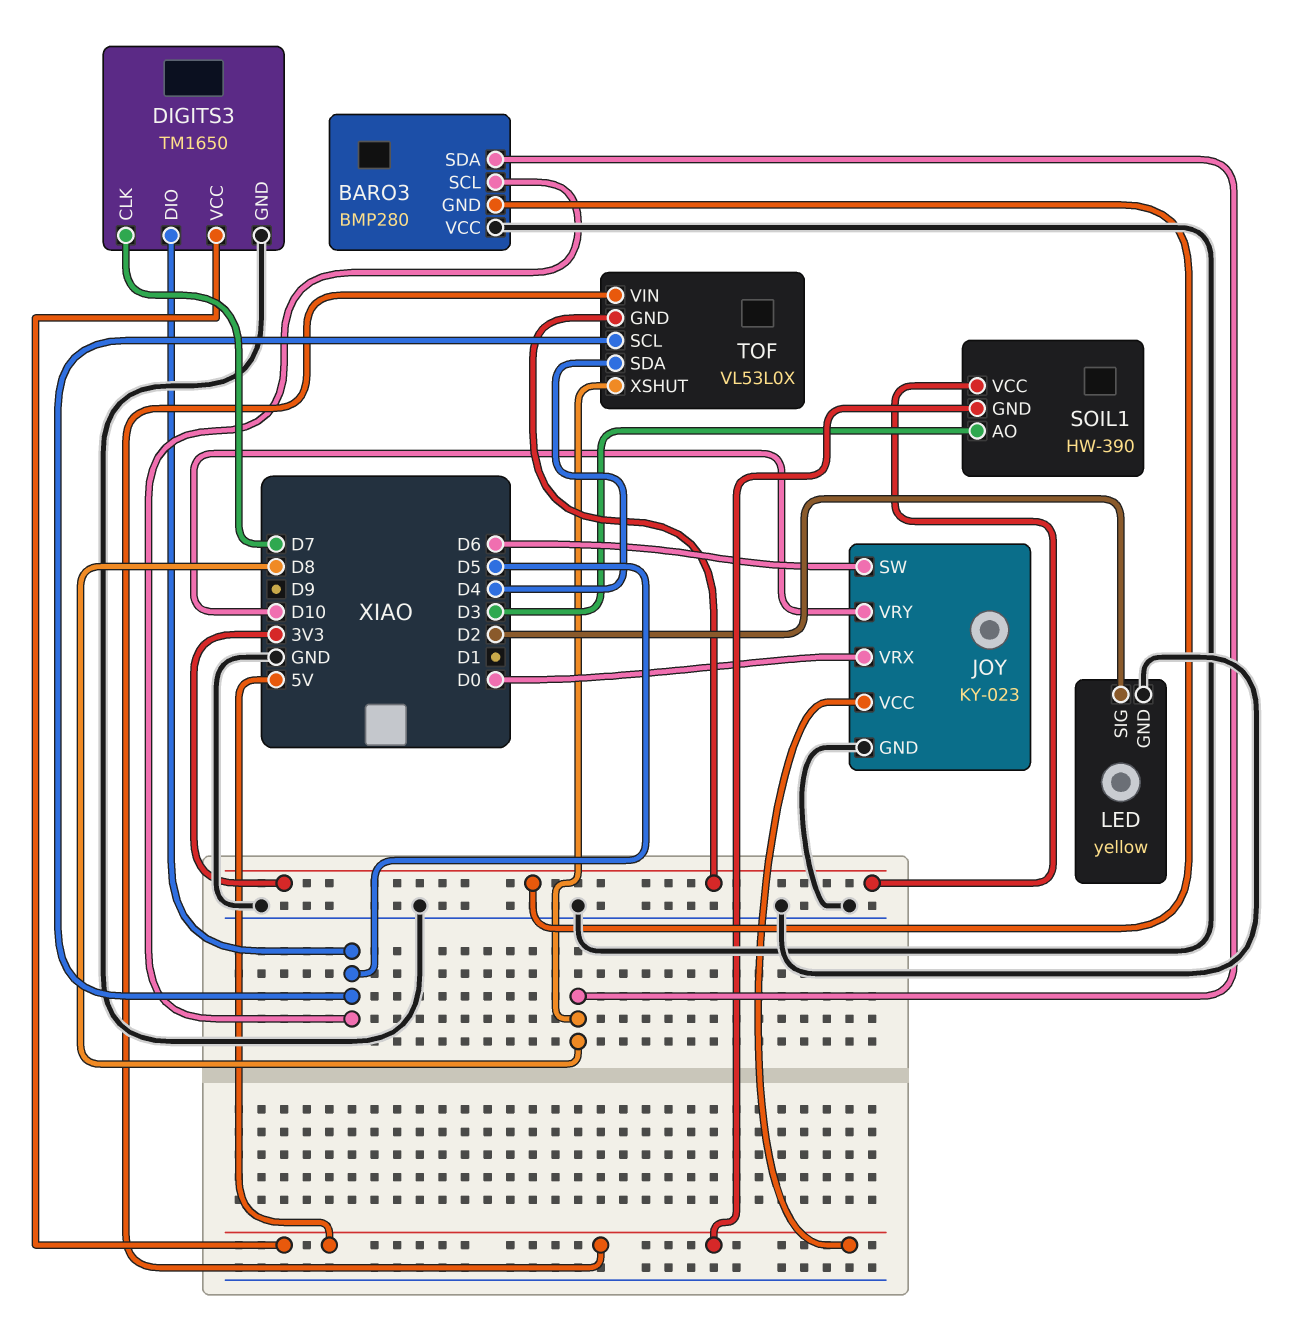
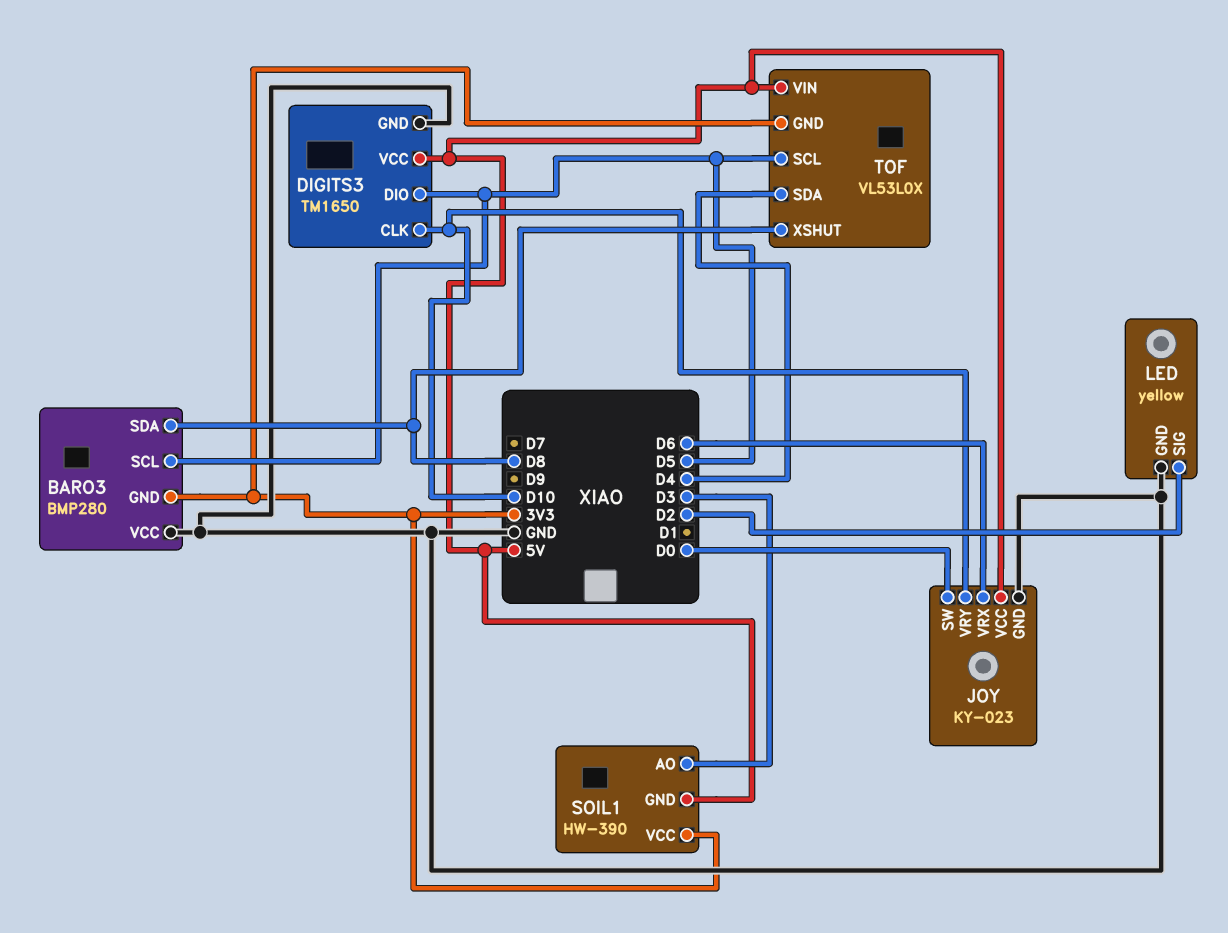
DIGITS3 pin CLK: D7 -> D10
JOY pin SW: D6 -> D0
JOY pin VRX: D0 -> D6

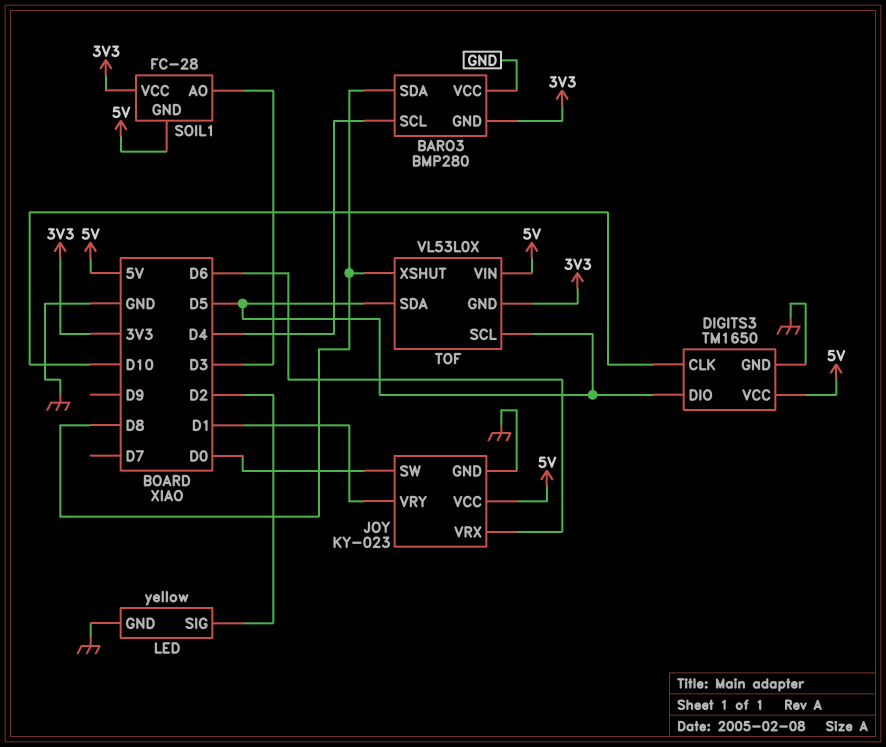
BARO3 pin SCL: D5 -> D4
JOY pin VRY: D10 -> D1
SOIL1: HW-390 -> FC-28
TOF pin SDA: D4 -> D5

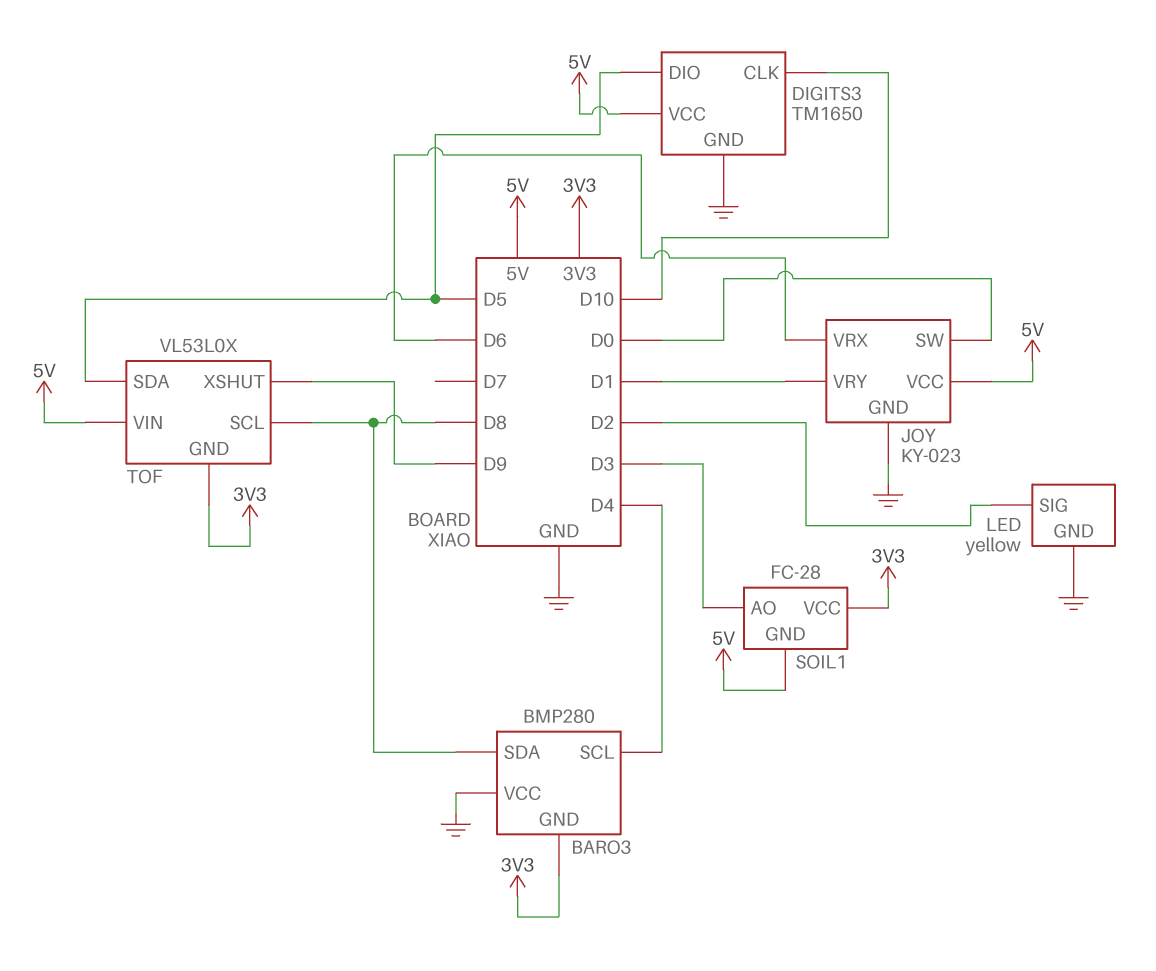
TOF pin SCL: D5 -> D8
TOF pin XSHUT: D8 -> D9

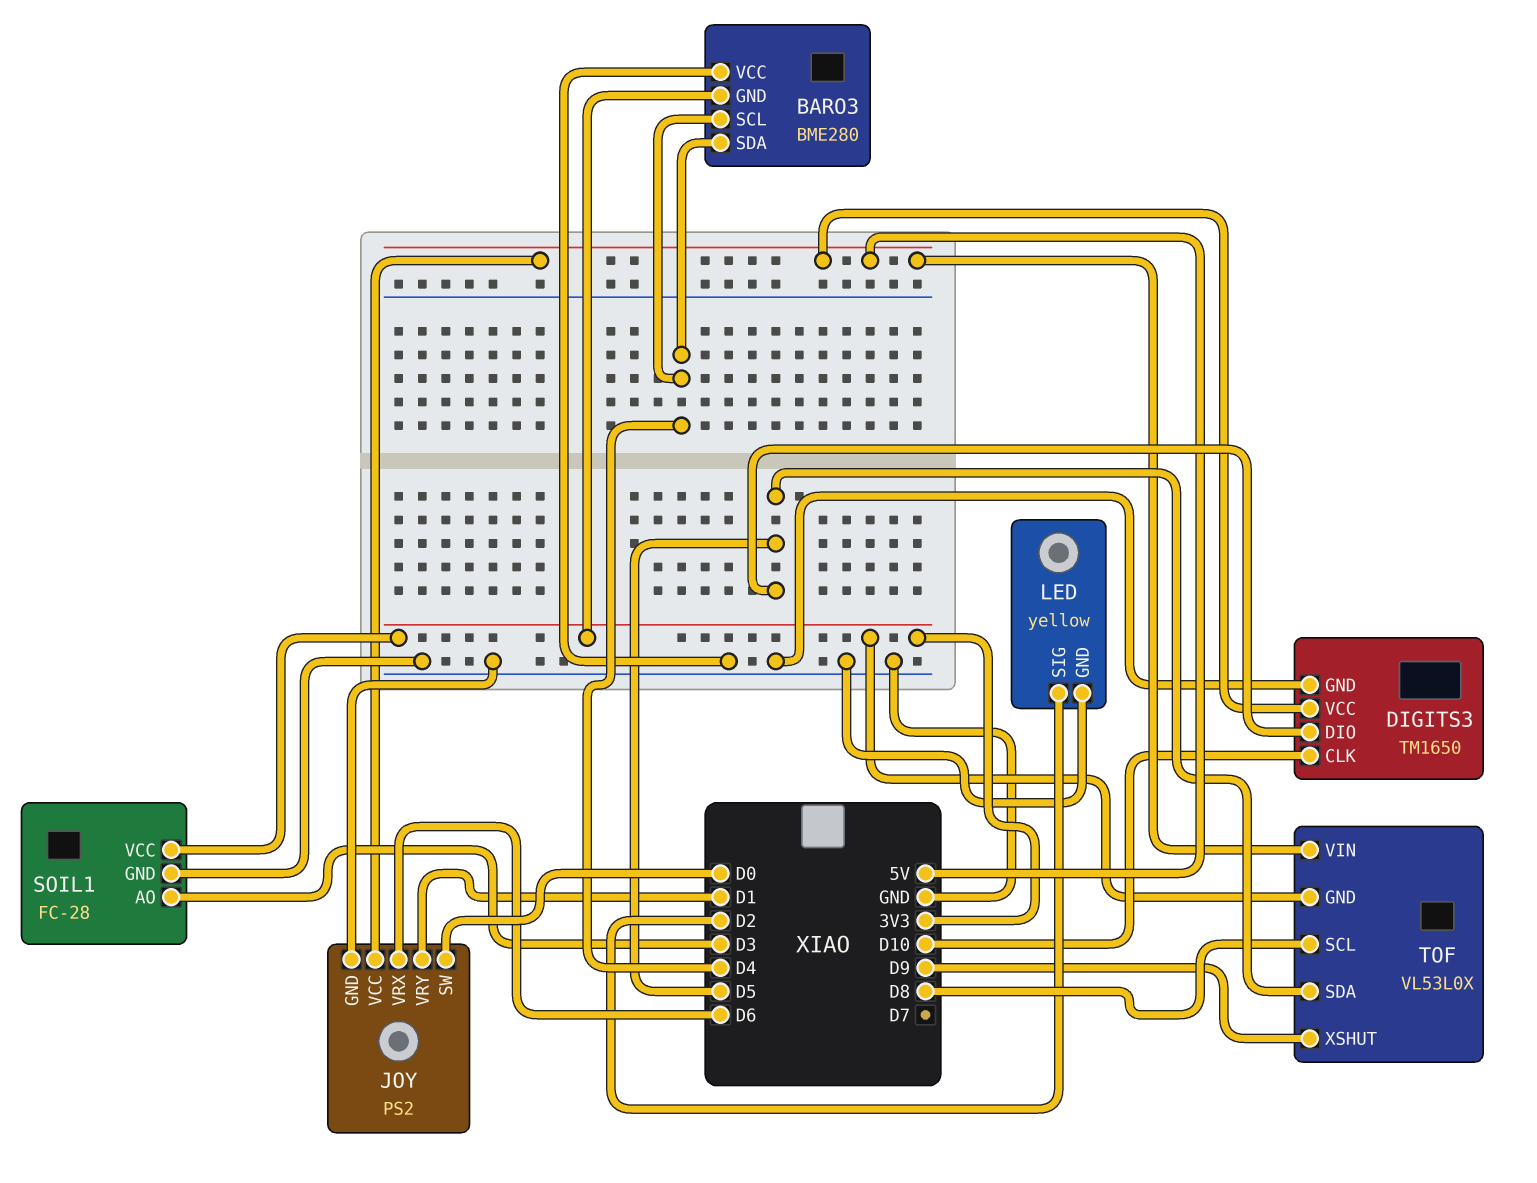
BARO3: BMP280 -> BME280
BARO3 pin SDA: D8 -> D4
JOY: KY-023 -> PS2
SOIL1 pin GND: 5V -> GND

